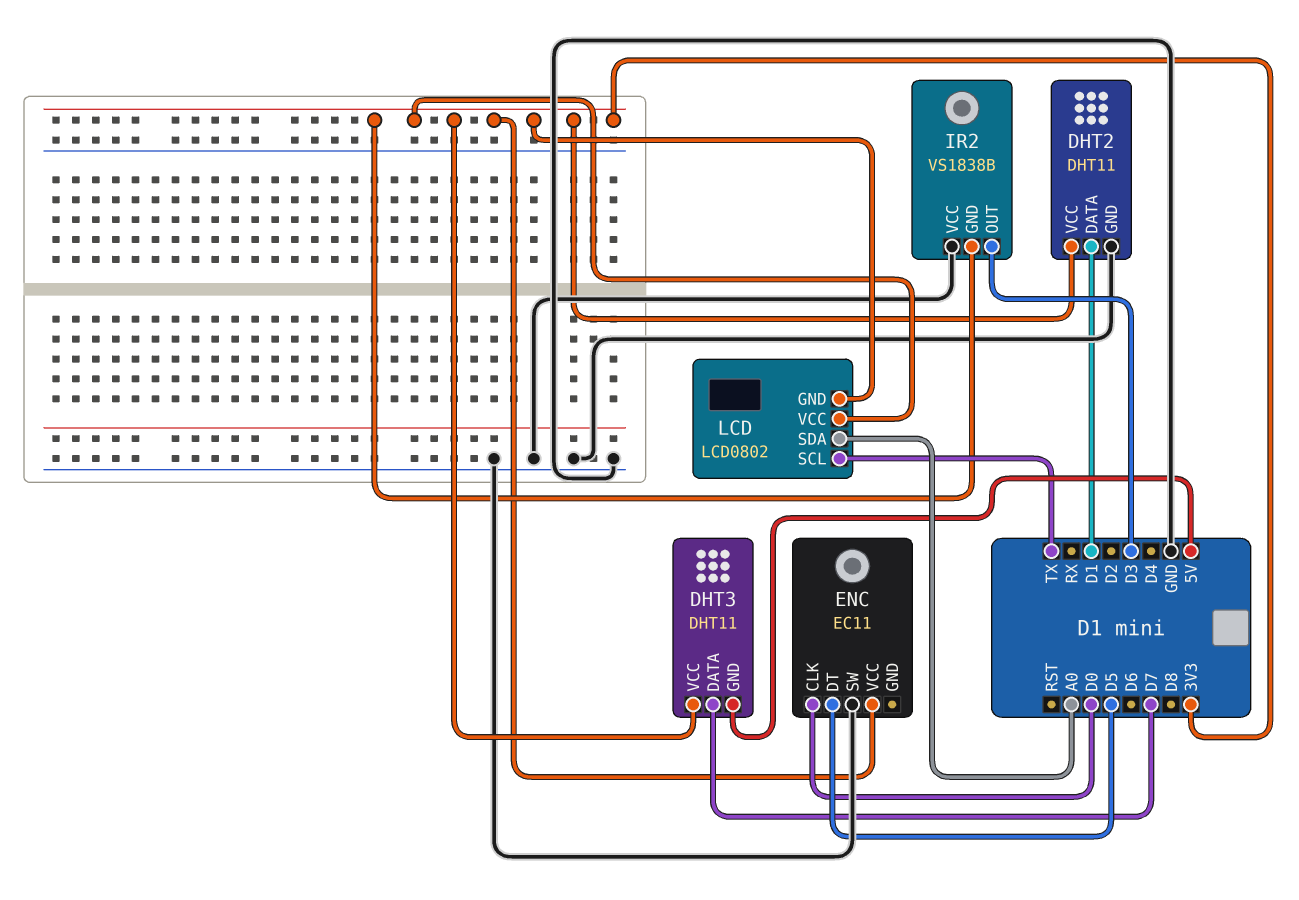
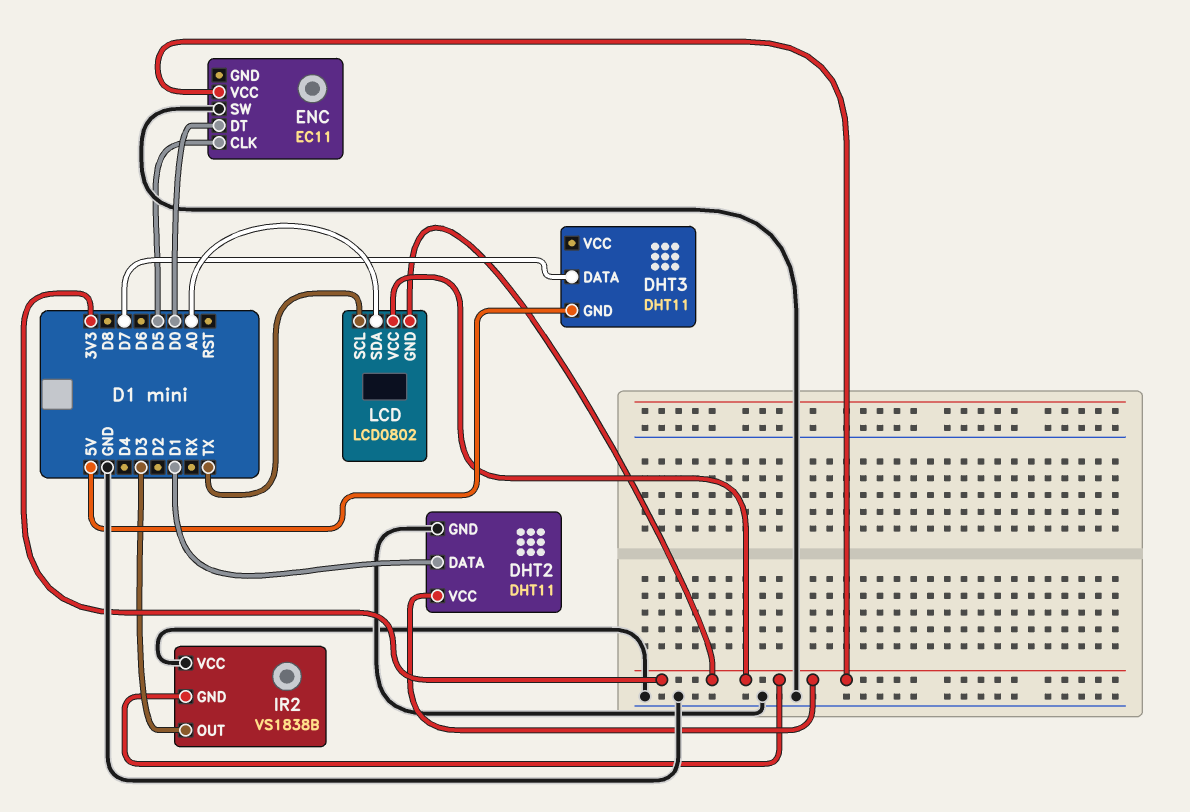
DHT3 pin VCC: 3V3 -> none
ENC pin CLK: D0 -> D5
ENC pin DT: D5 -> D0

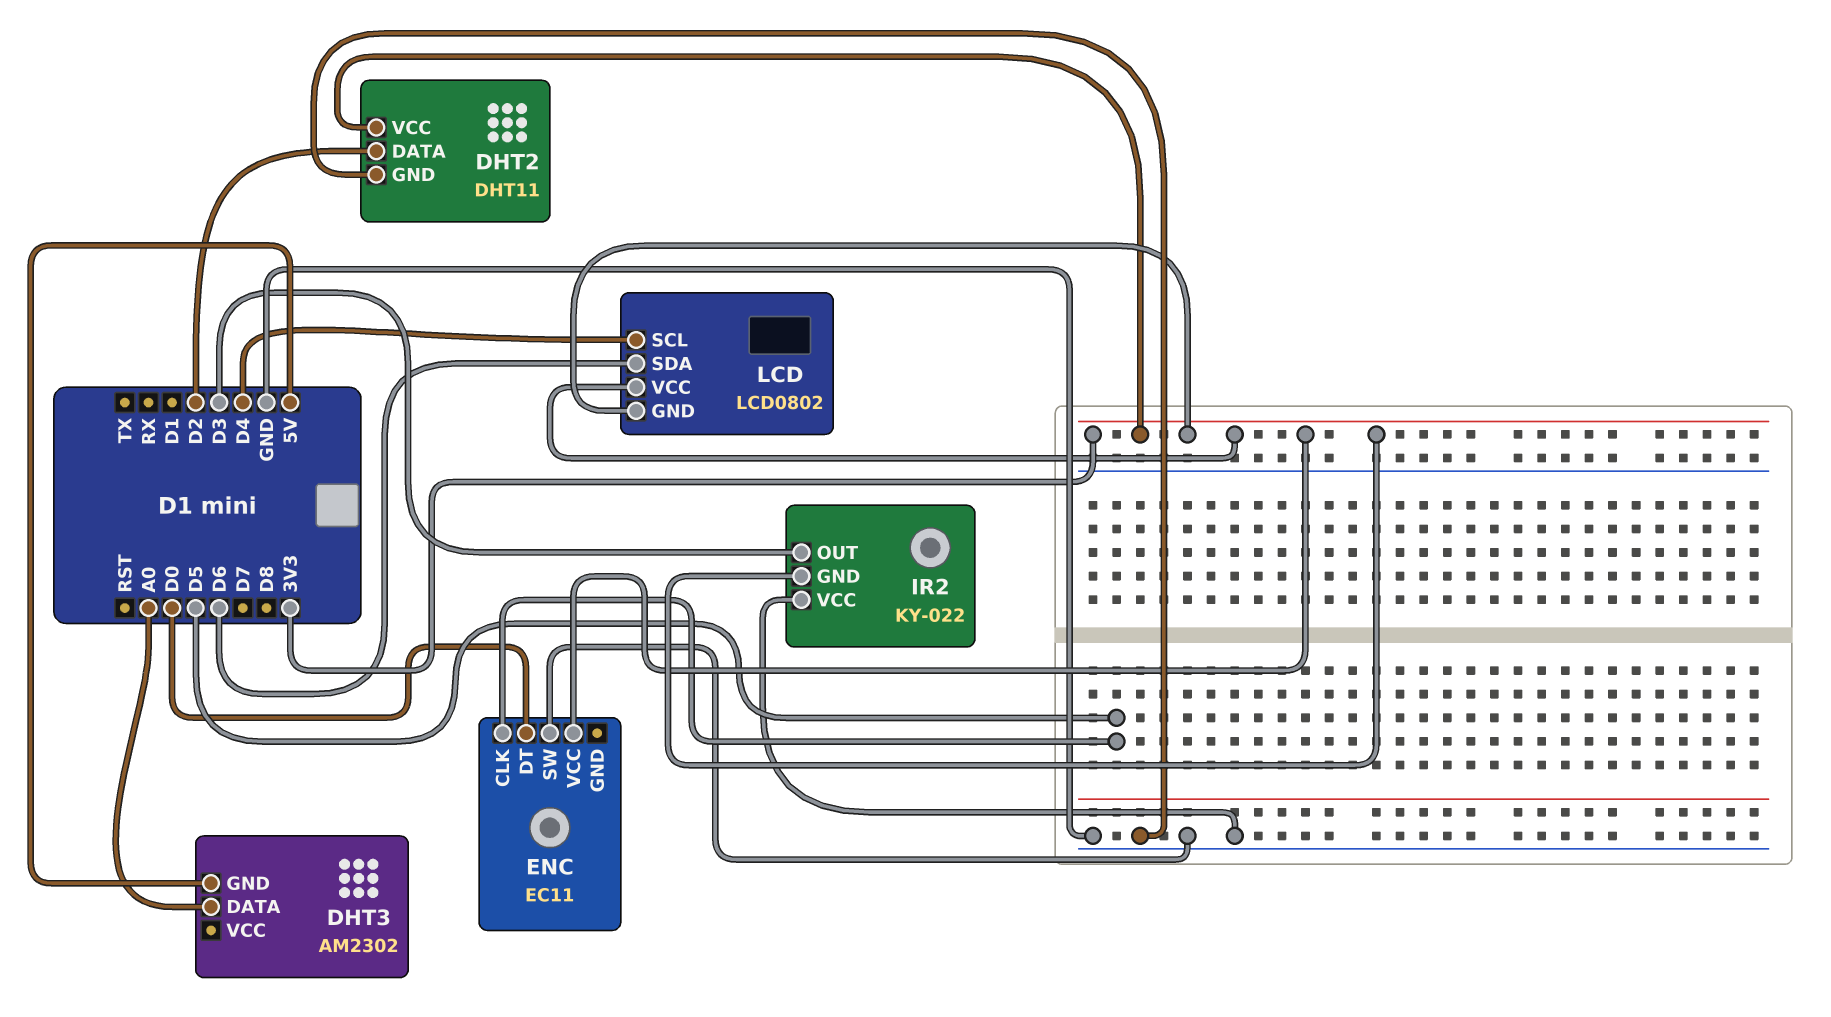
DHT2 pin DATA: D1 -> D2
DHT3: DHT11 -> AM2302
DHT3 pin DATA: D7 -> A0
IR2: VS1838B -> KY-022
LCD pin SCL: TX -> D4
LCD pin SDA: A0 -> D6

